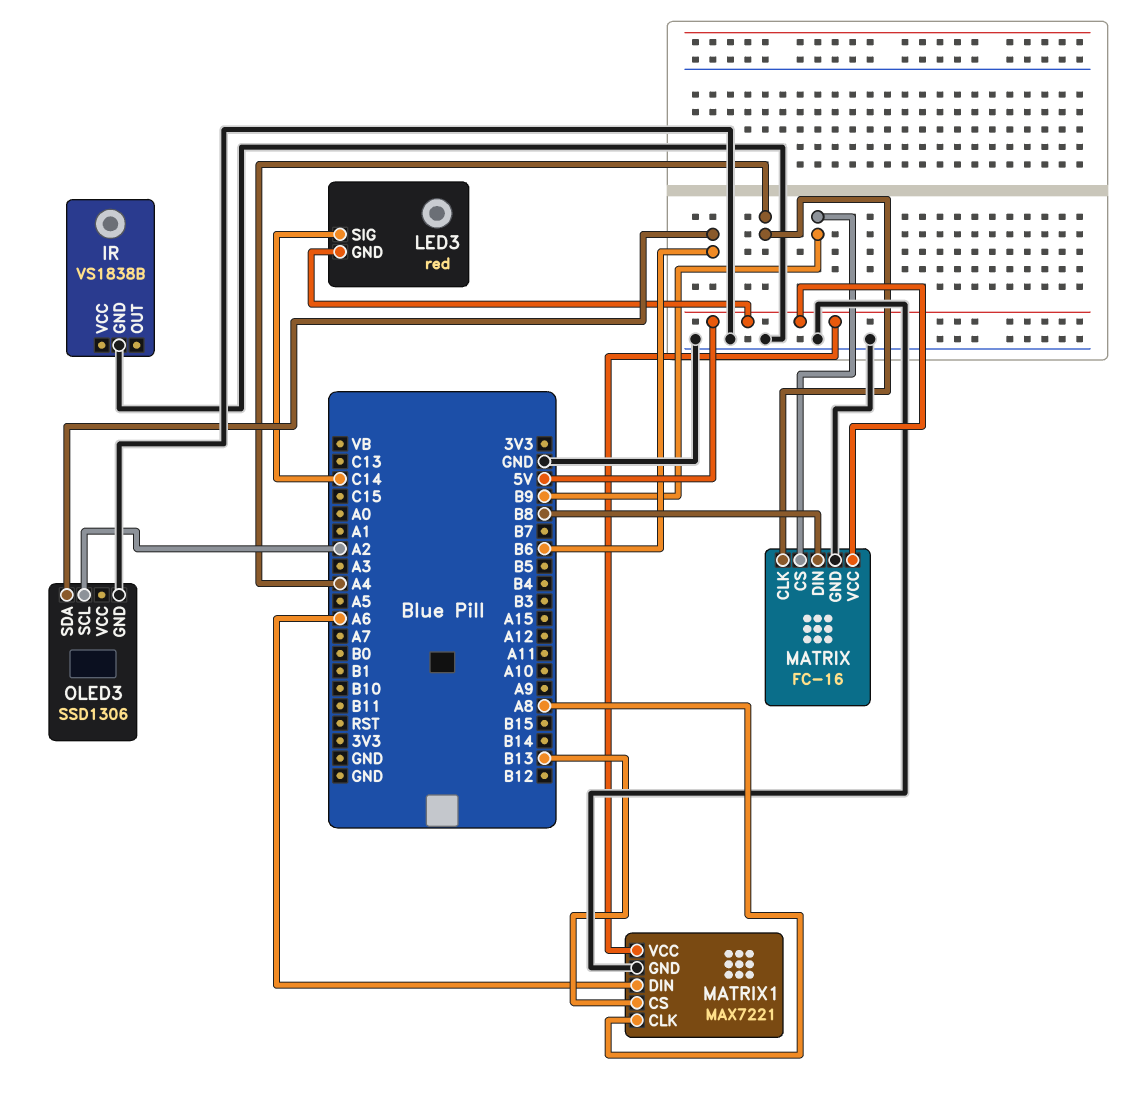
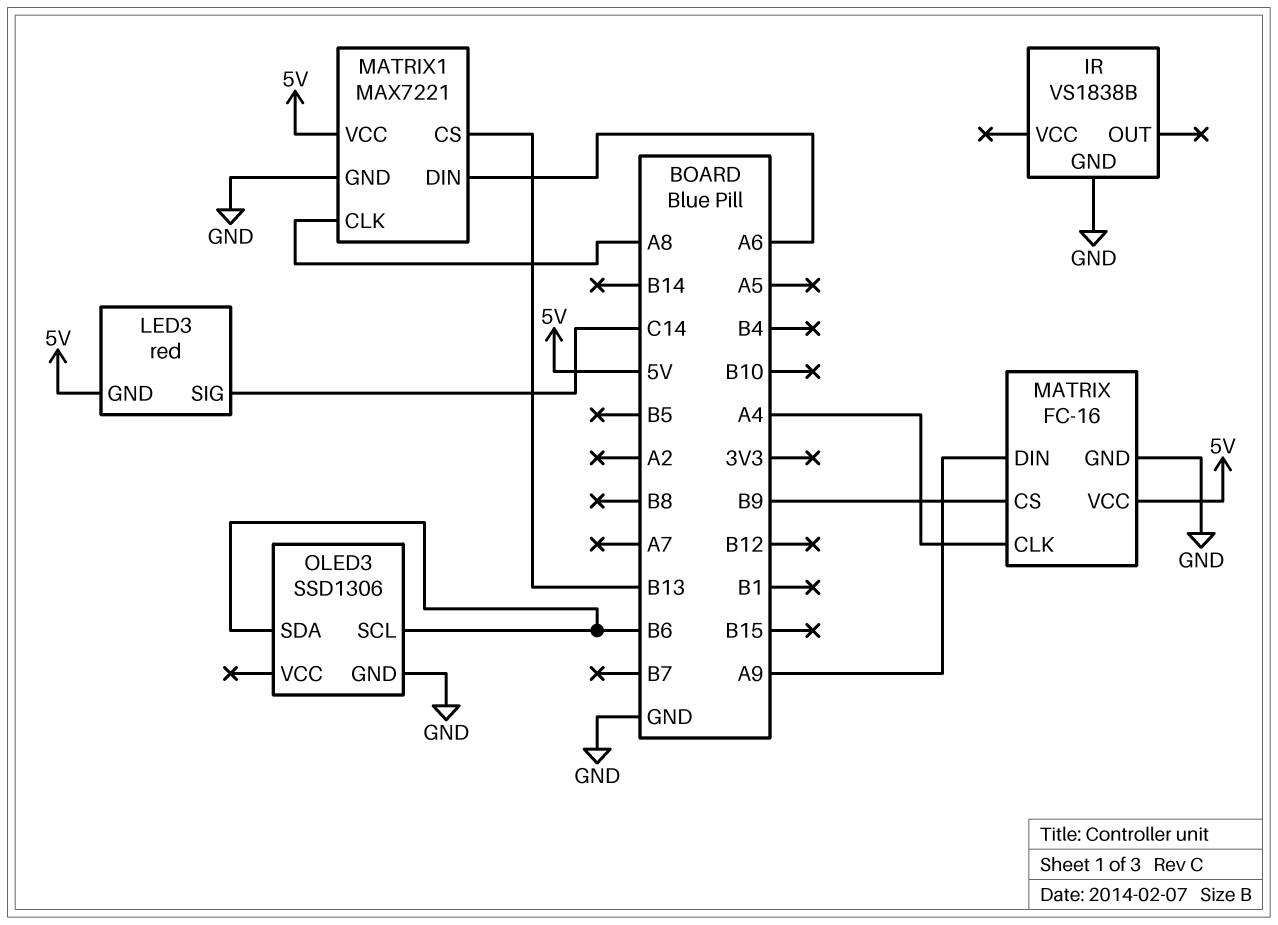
MATRIX pin DIN: B8 -> A9
OLED3 pin SCL: A2 -> B6

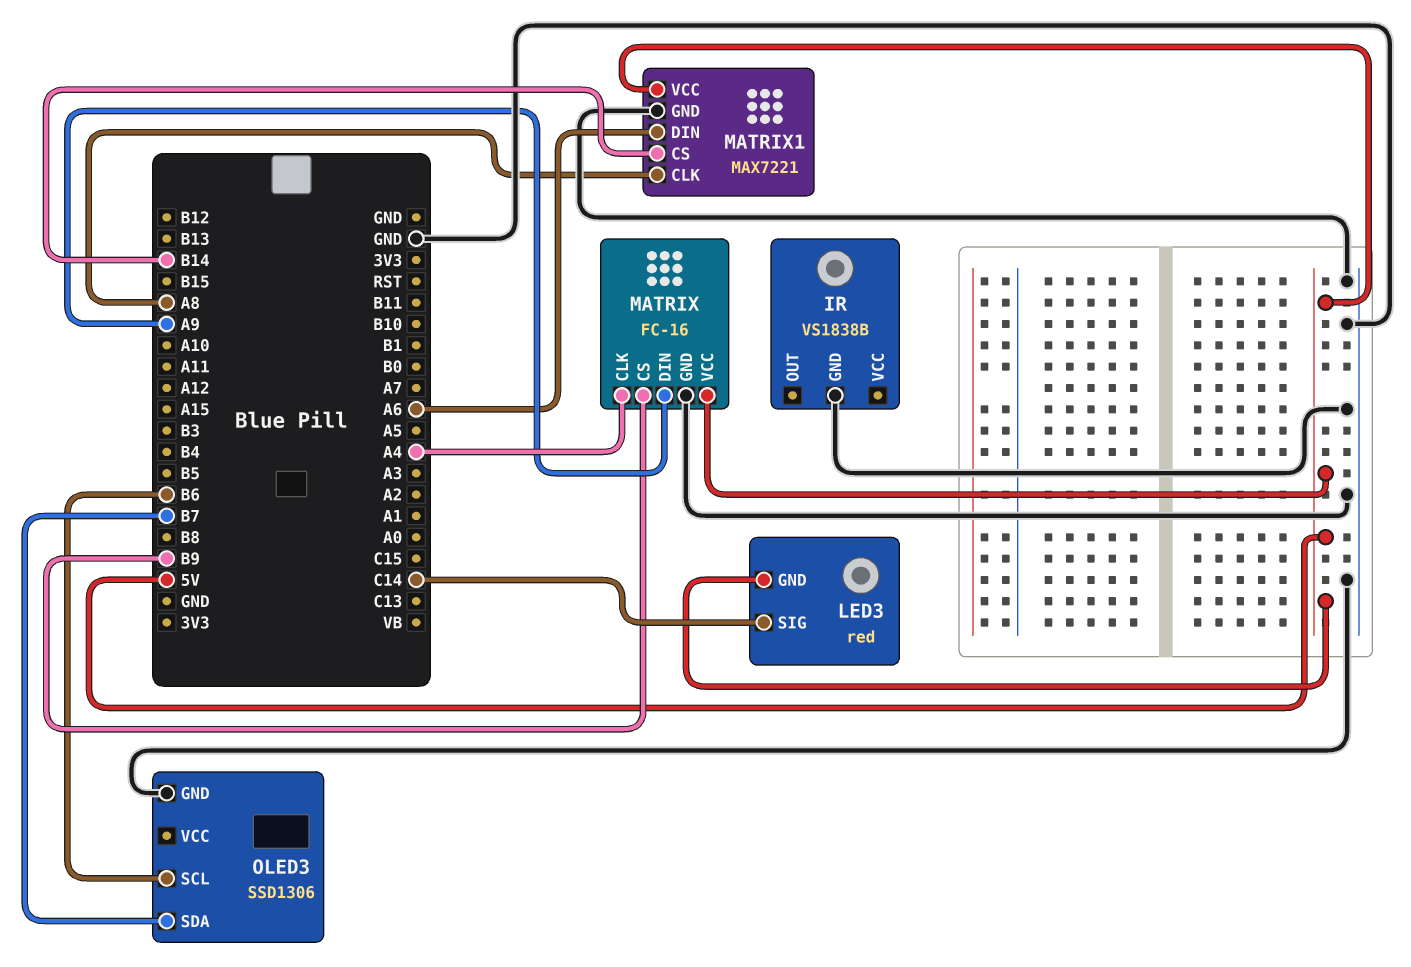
MATRIX1 pin CS: B13 -> B14
OLED3 pin SDA: B6 -> B7

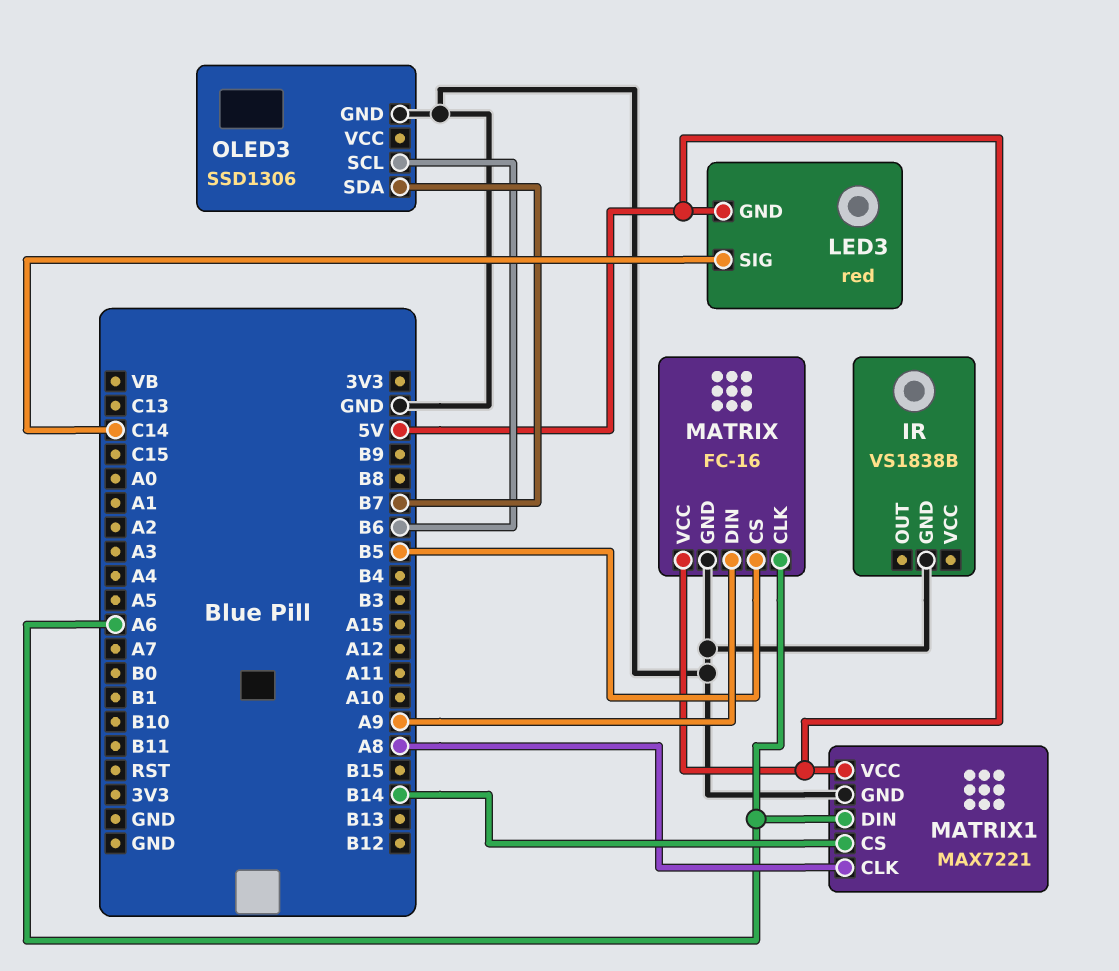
MATRIX pin CLK: A4 -> A6
MATRIX pin CS: B9 -> B5

